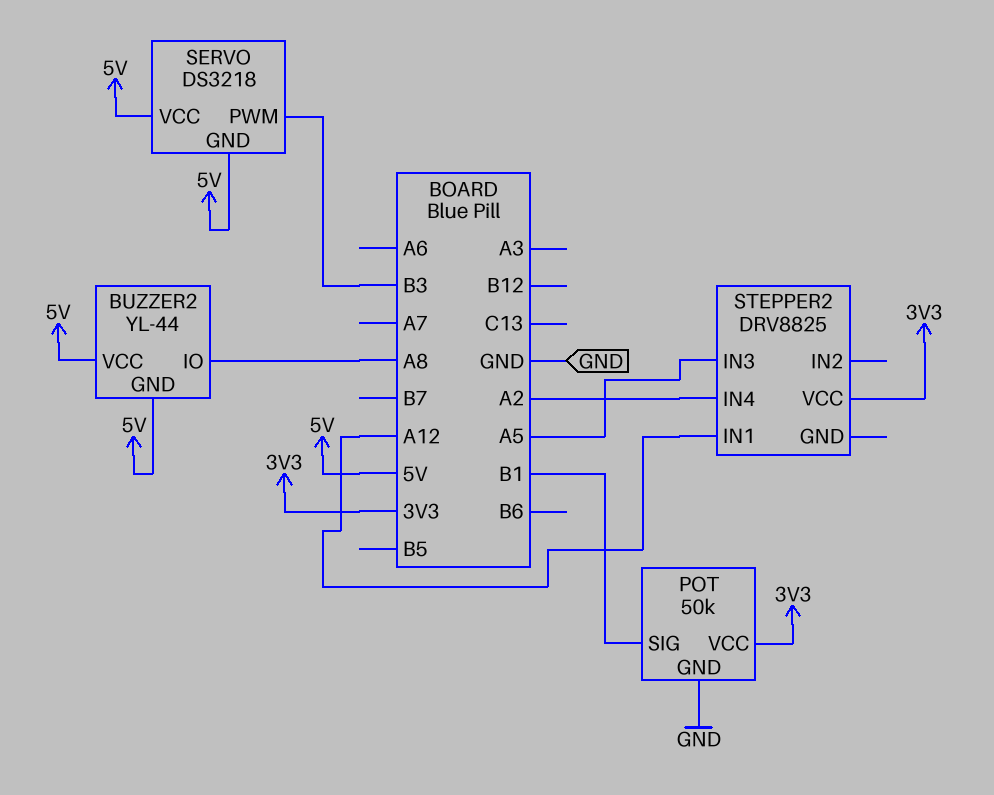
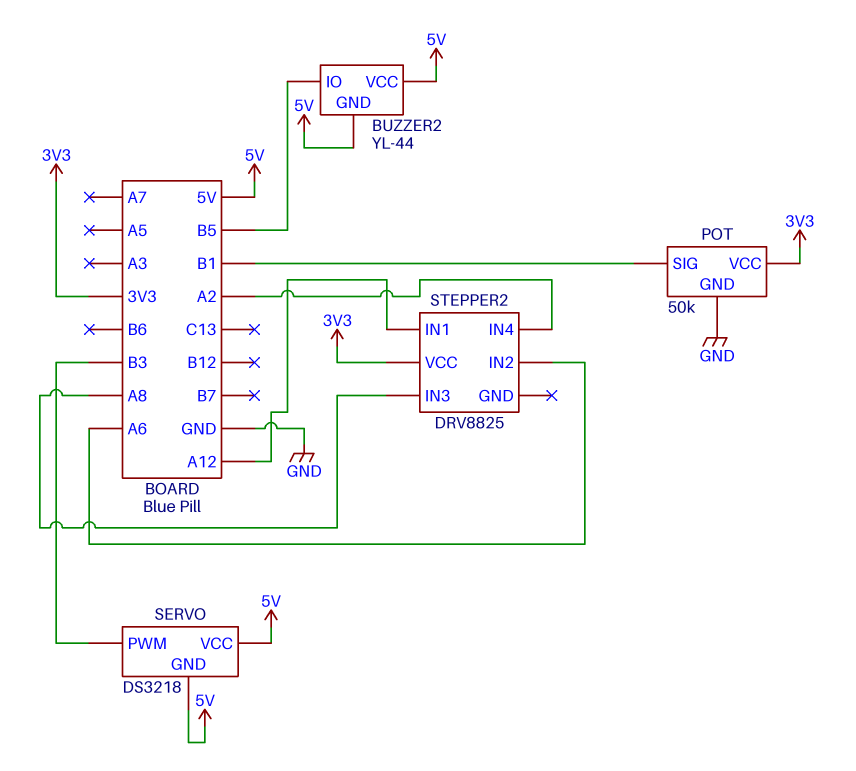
BUZZER2 pin IO: A8 -> B5
STEPPER2 pin IN2: none -> A6
STEPPER2 pin IN3: A5 -> A8

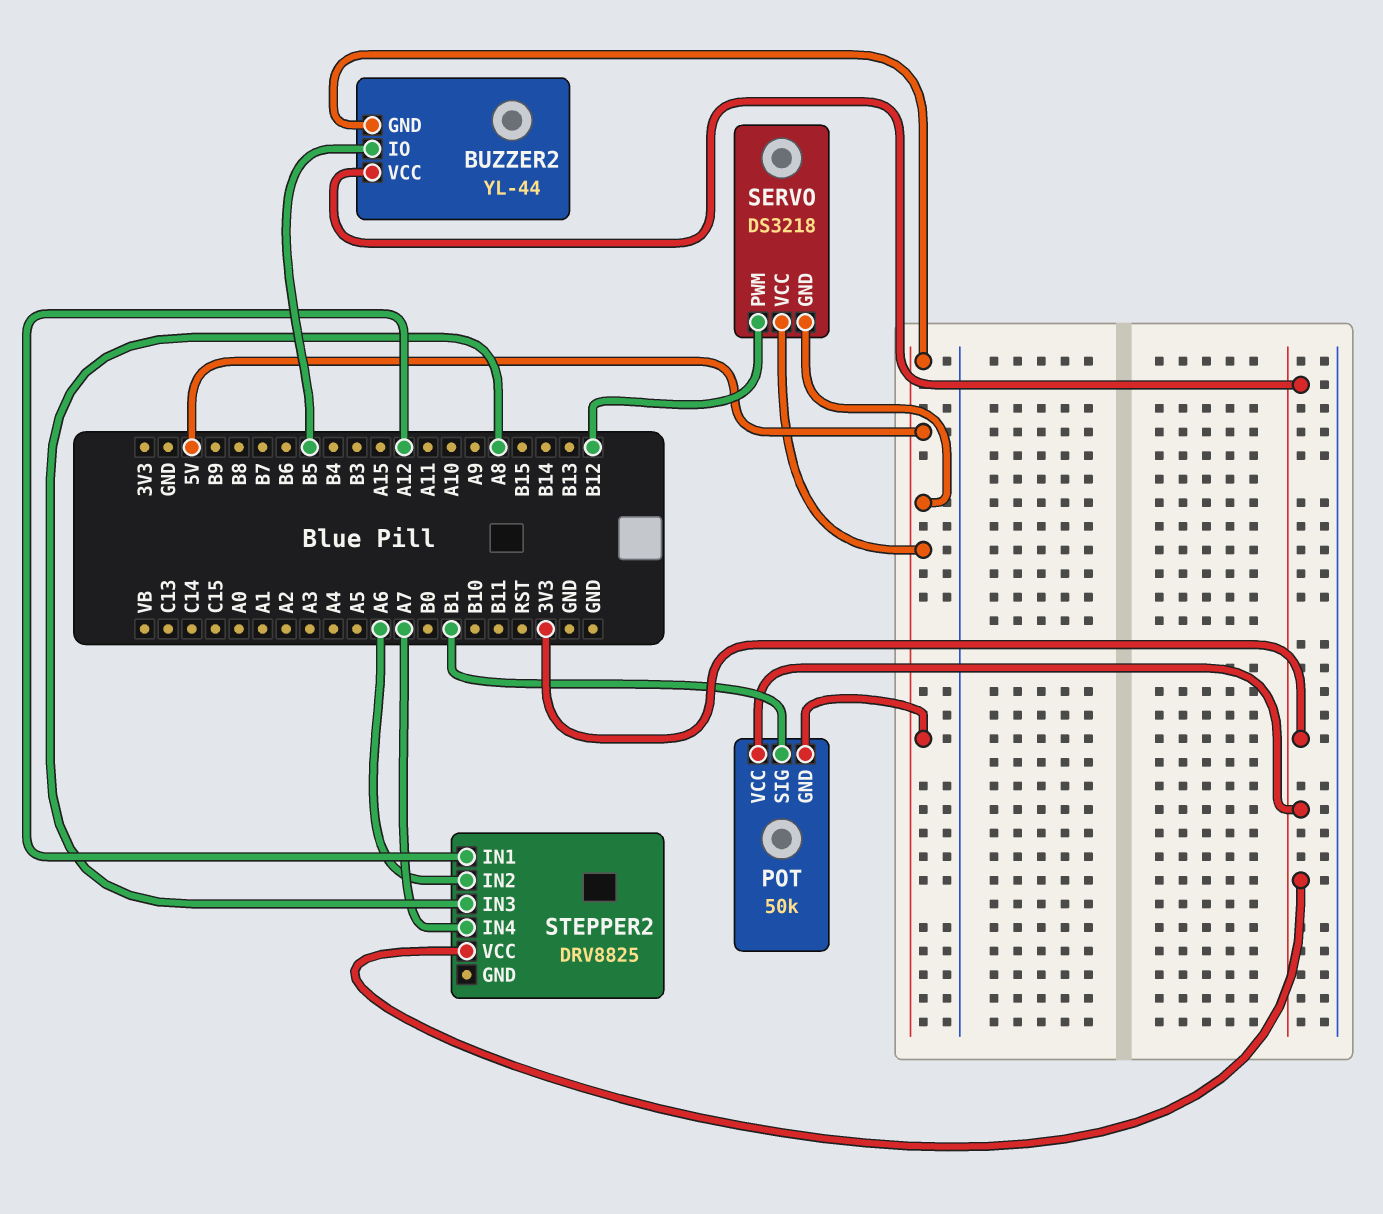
BUZZER2 pin VCC: 5V -> 3V3
POT pin GND: GND -> 5V
SERVO pin PWM: B3 -> B12
STEPPER2 pin IN4: A2 -> A7

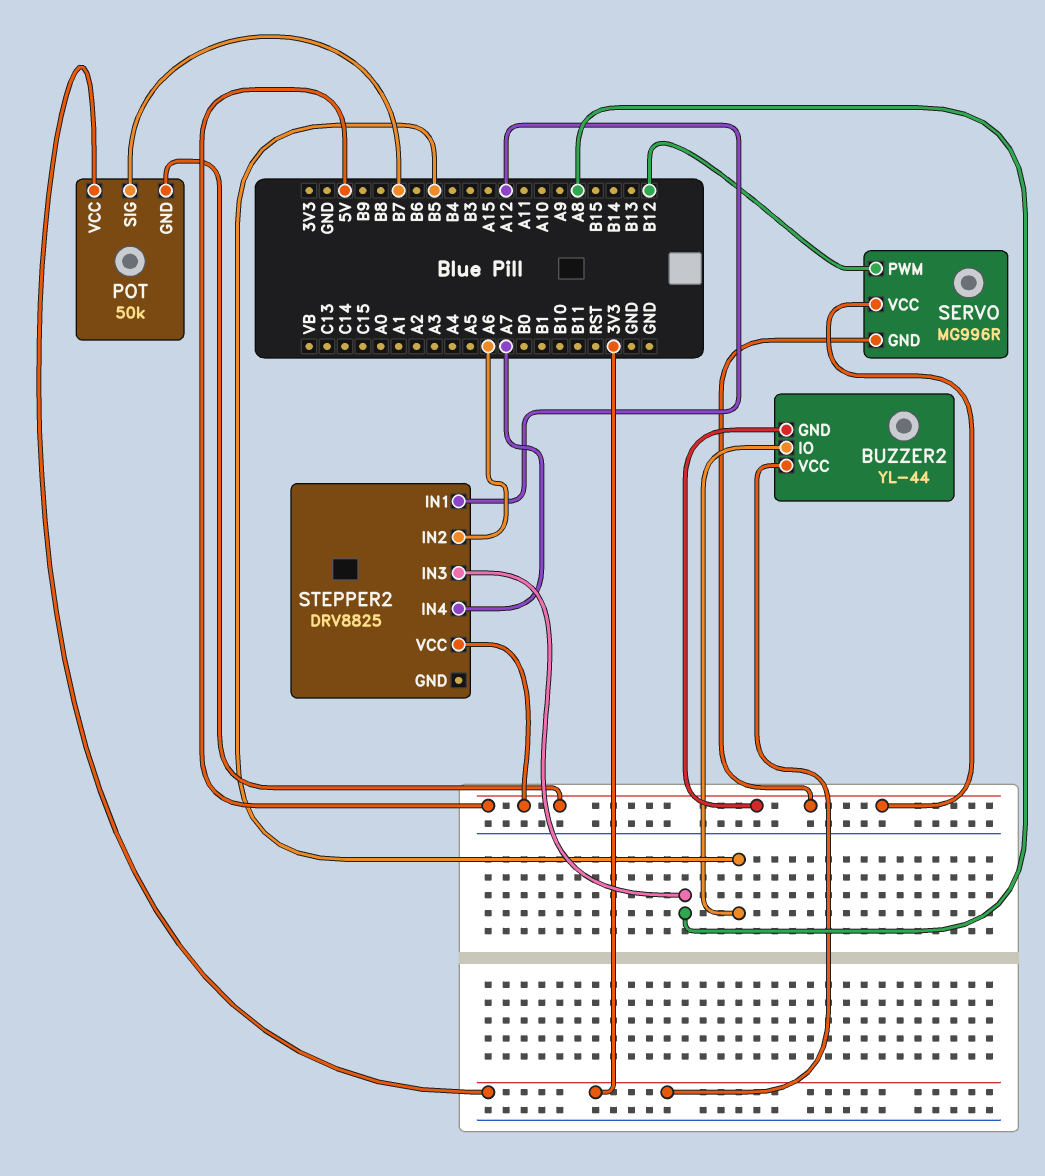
POT pin SIG: B1 -> B7
SERVO: DS3218 -> MG996R
STEPPER2 pin VCC: 3V3 -> 5V

